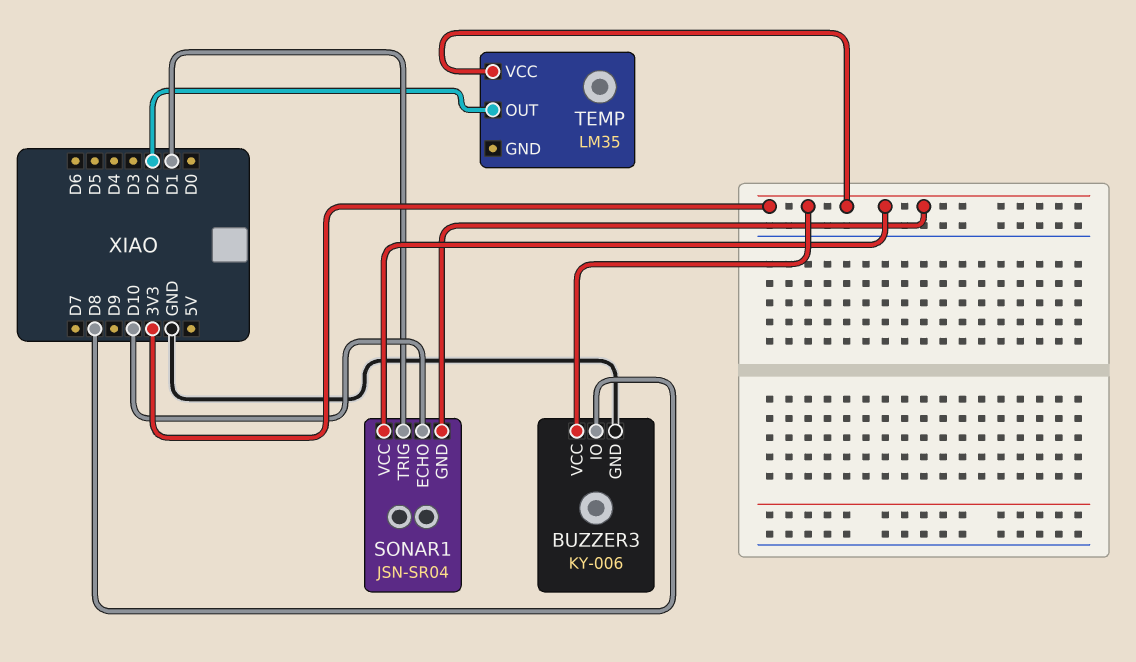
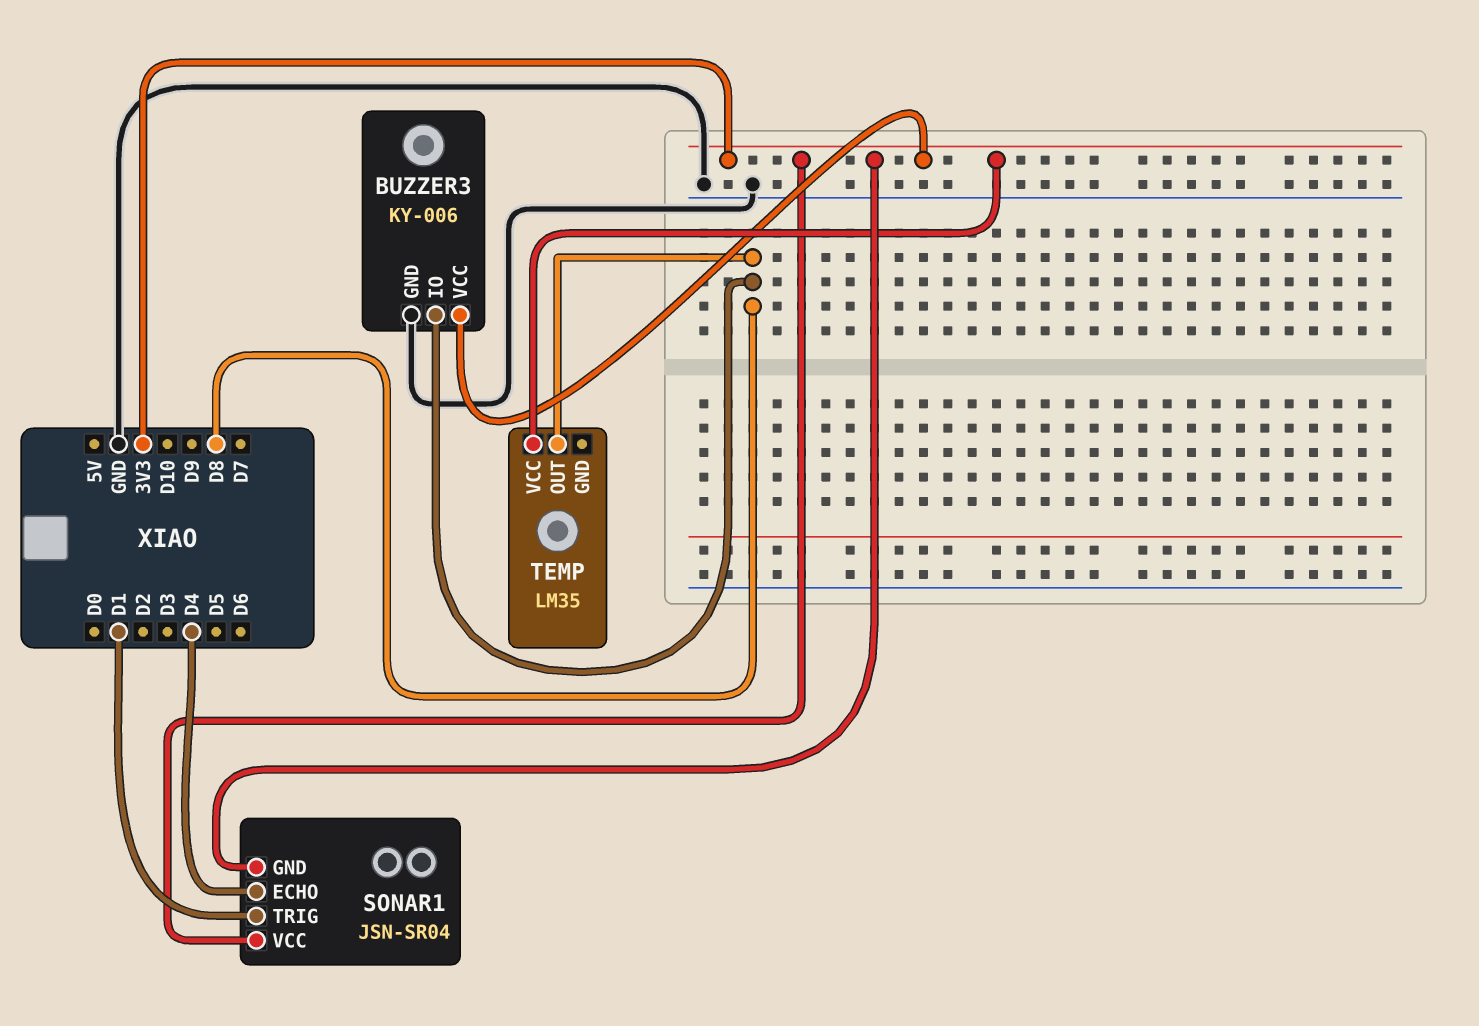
SONAR1 pin ECHO: D10 -> D4
TEMP pin OUT: D2 -> D8

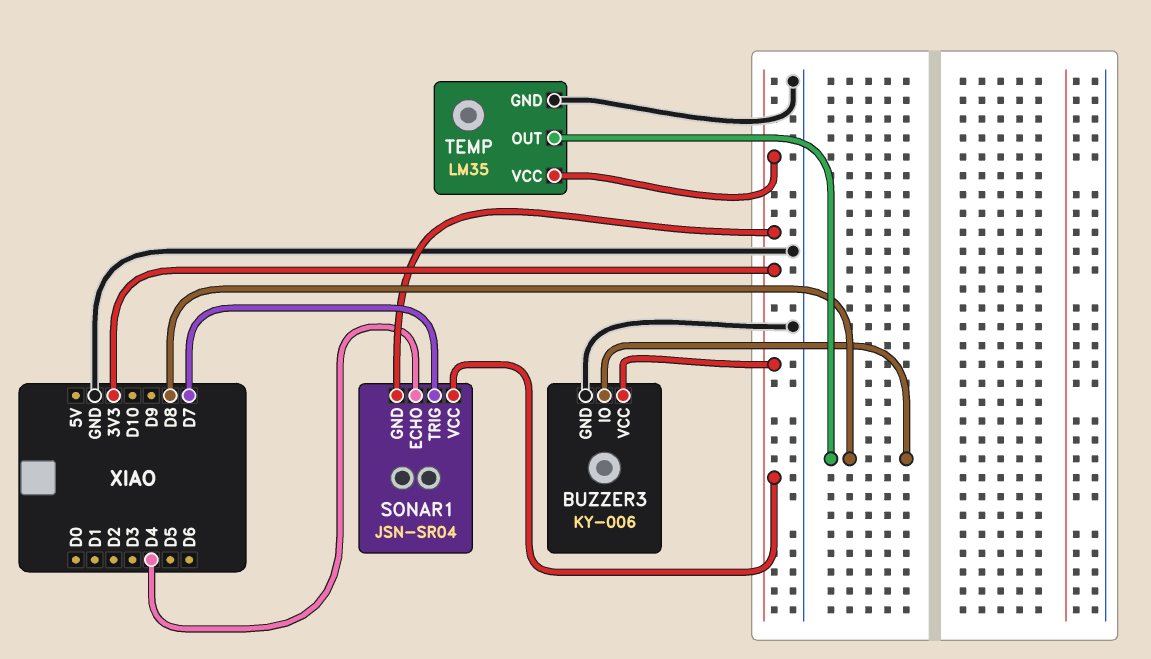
SONAR1 pin TRIG: D1 -> D7
TEMP pin GND: none -> GND

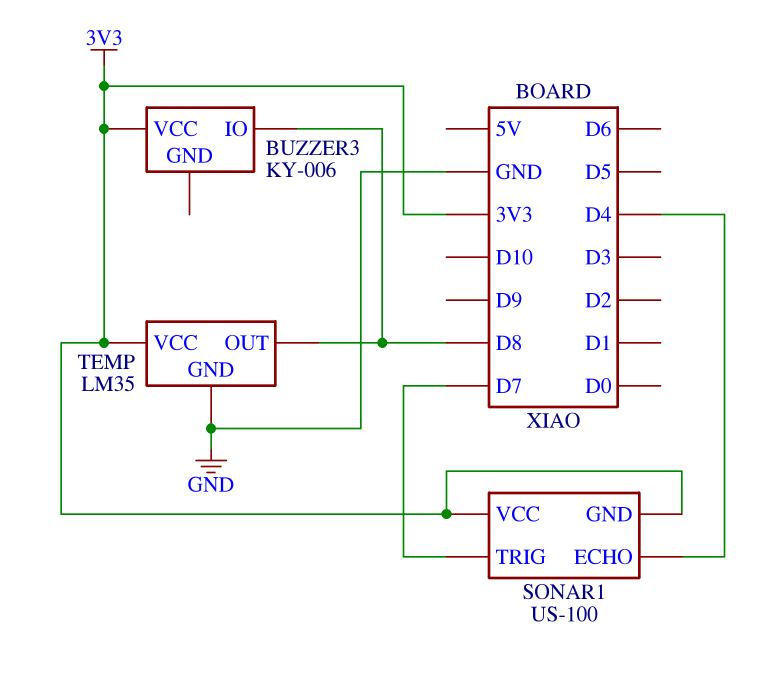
BUZZER3 pin GND: GND -> none
SONAR1: JSN-SR04 -> US-100

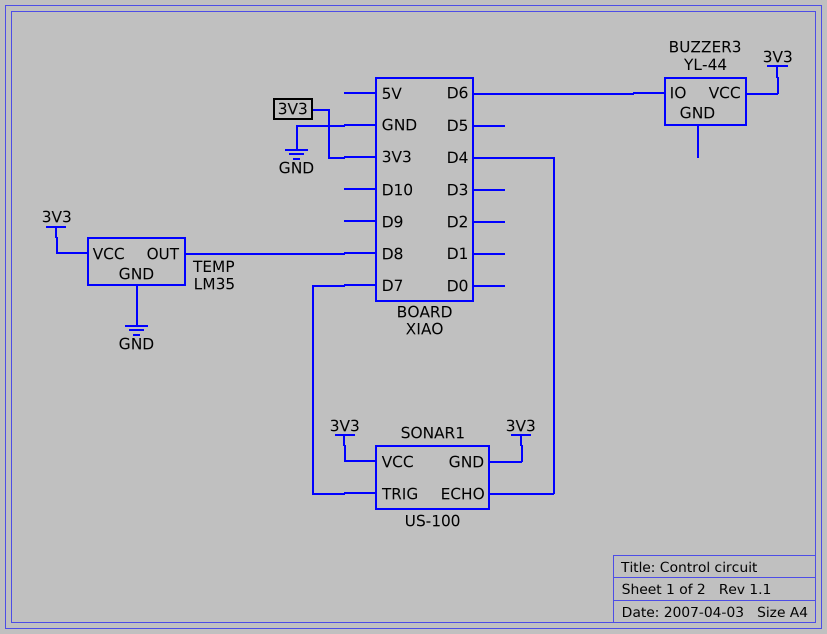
BUZZER3: KY-006 -> YL-44
BUZZER3 pin IO: D8 -> D6

